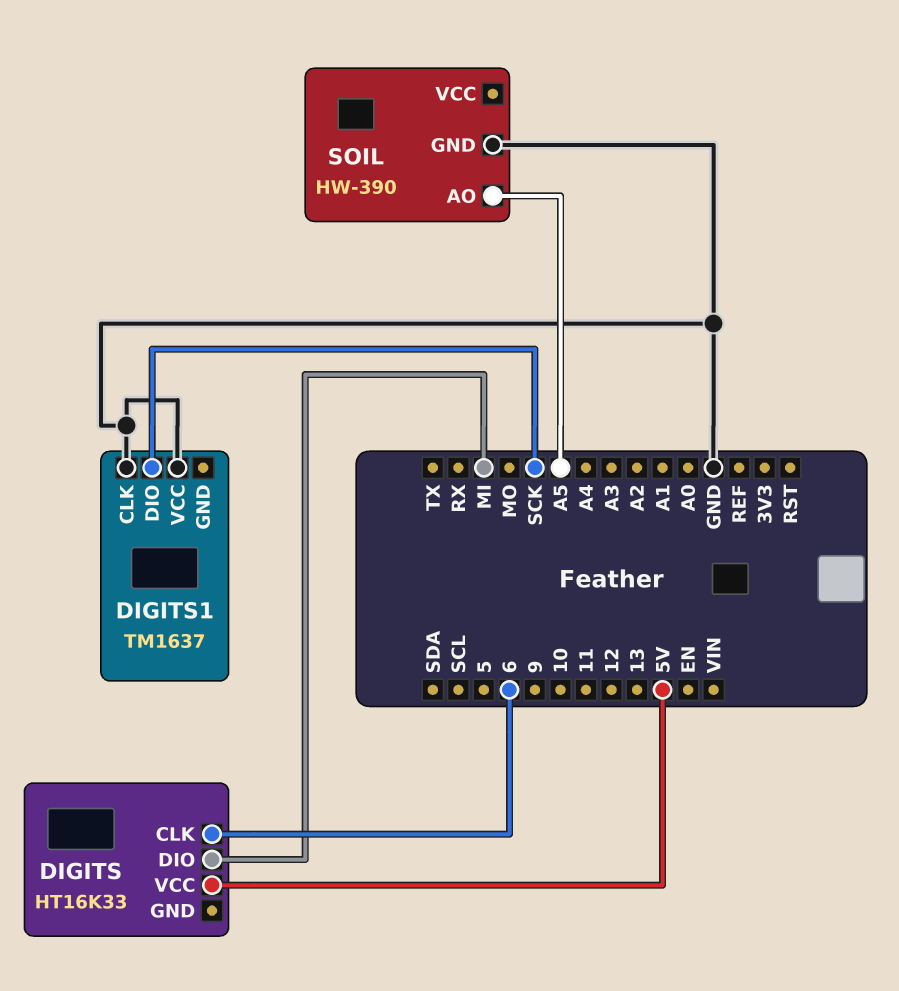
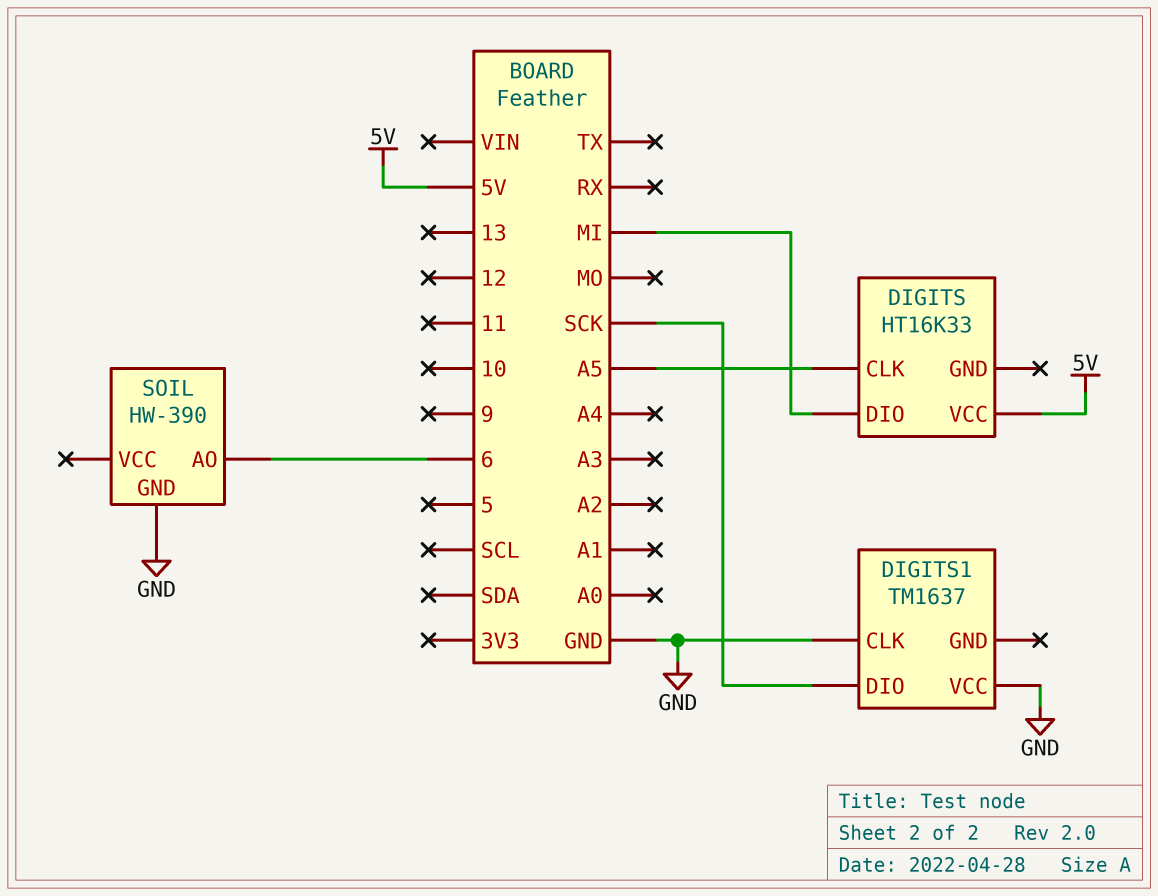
DIGITS pin CLK: 6 -> A5
SOIL pin AO: A5 -> 6

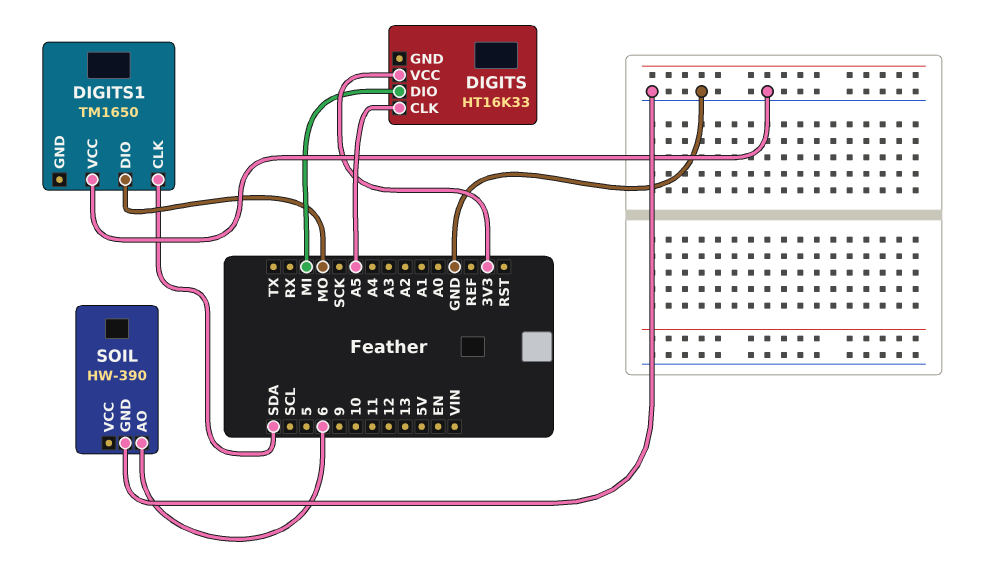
DIGITS pin VCC: 5V -> 3V3
DIGITS1: TM1637 -> TM1650
DIGITS1 pin CLK: GND -> SDA
DIGITS1 pin DIO: SCK -> MO

